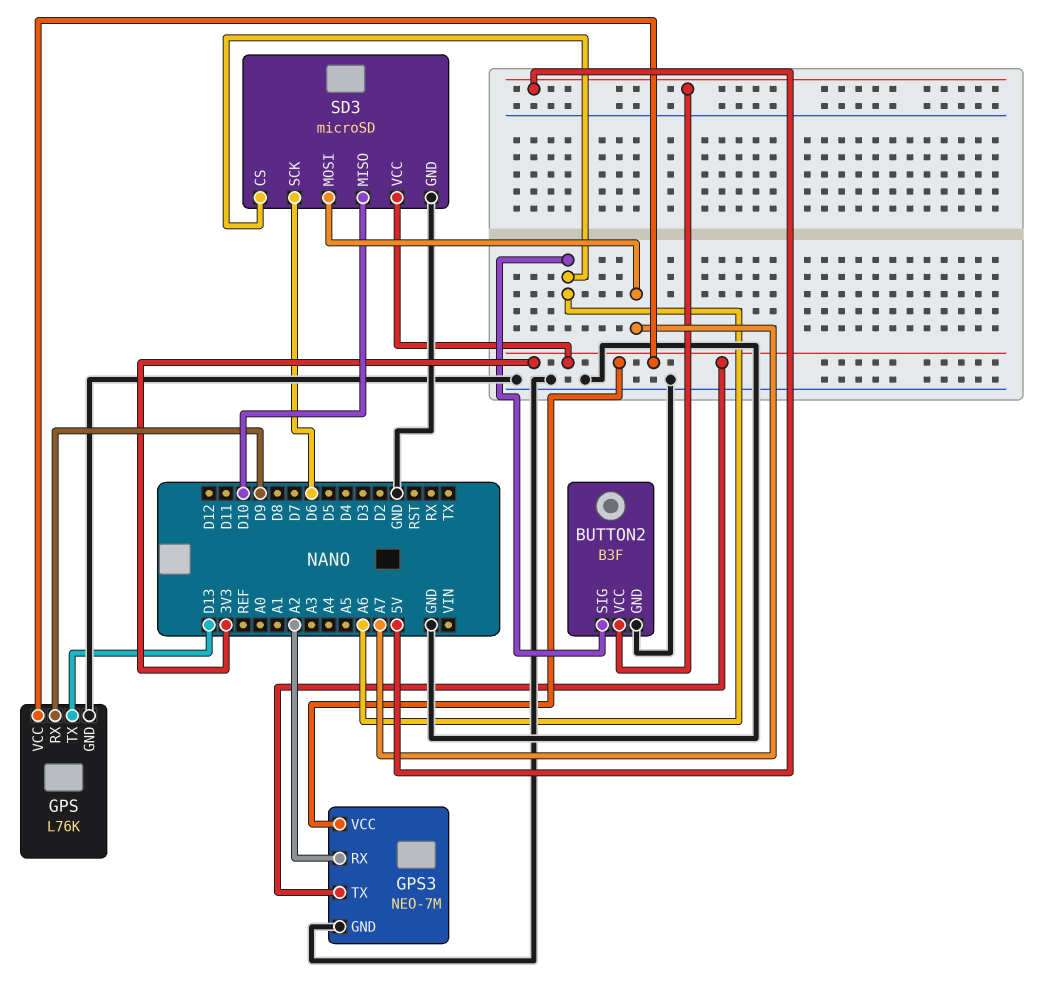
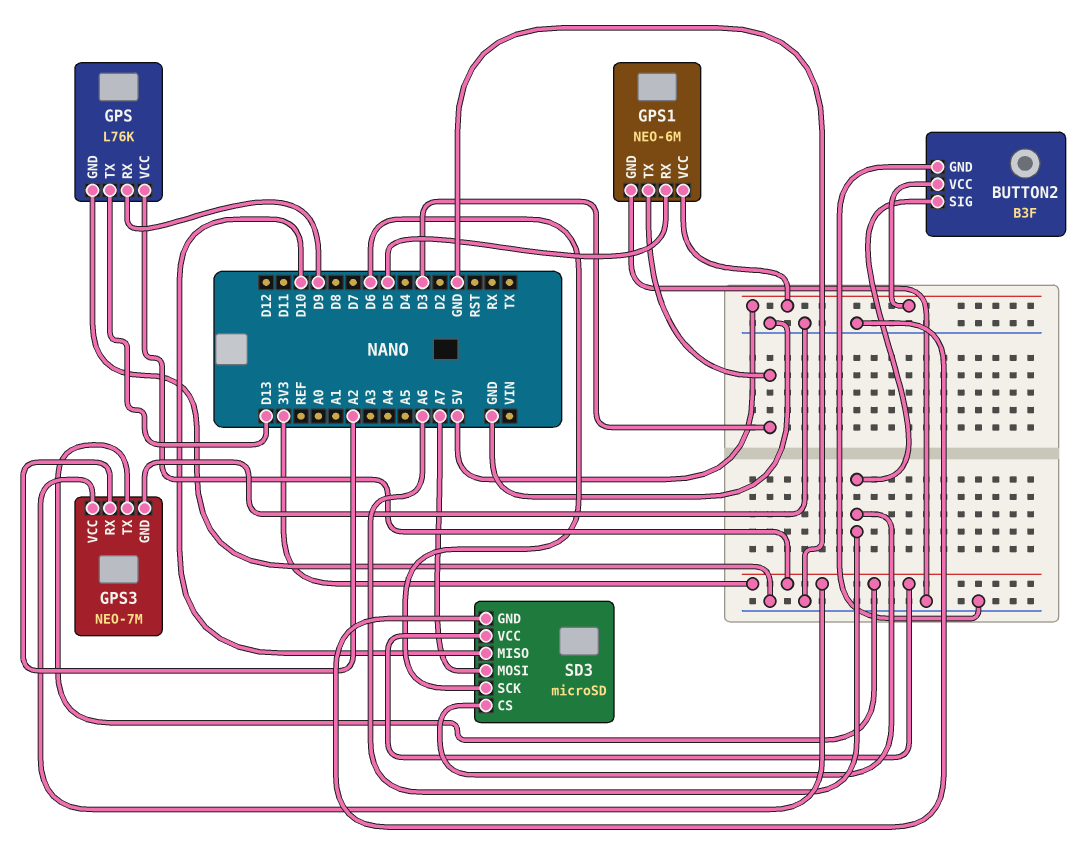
GPS1: none -> NEO-6M
GPS1 pin GND: none -> GND
GPS1 pin RX: none -> D5
GPS1 pin TX: none -> D3
GPS1 pin VCC: none -> 5V

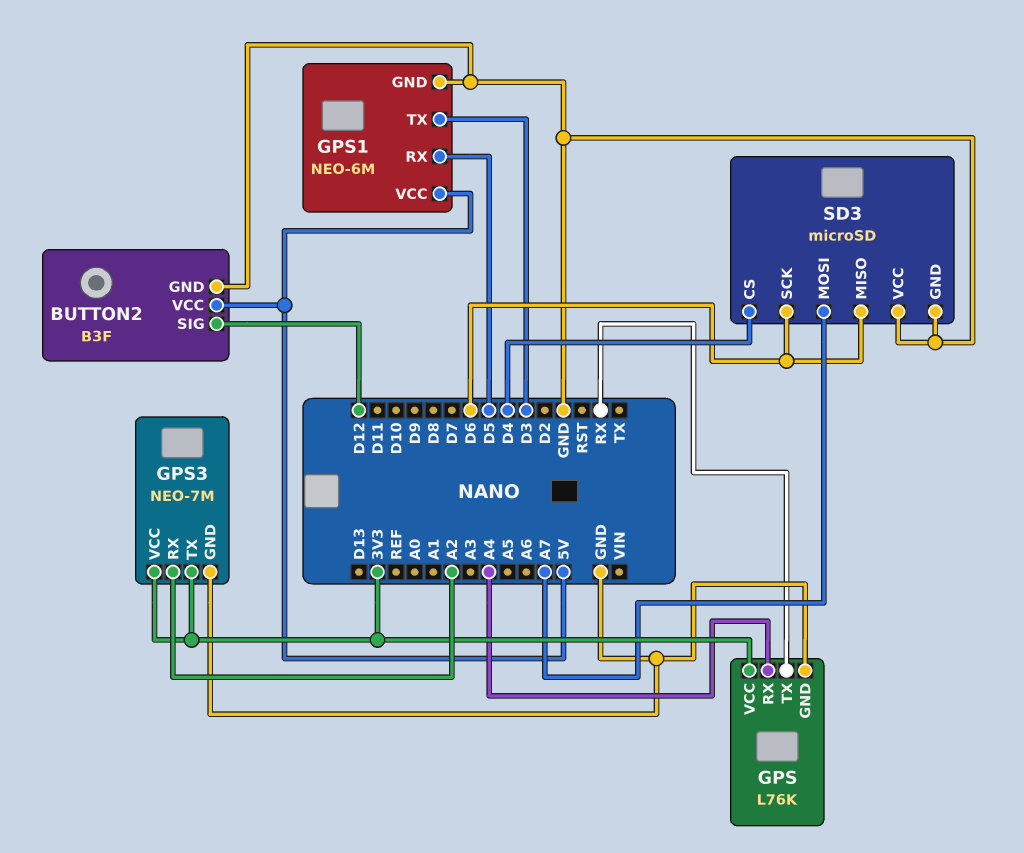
BUTTON2 pin SIG: A6 -> D12
GPS pin RX: D9 -> A4
GPS pin TX: D13 -> RX
SD3 pin CS: A6 -> D4
SD3 pin MISO: D10 -> D6
SD3 pin VCC: 3V3 -> GND

